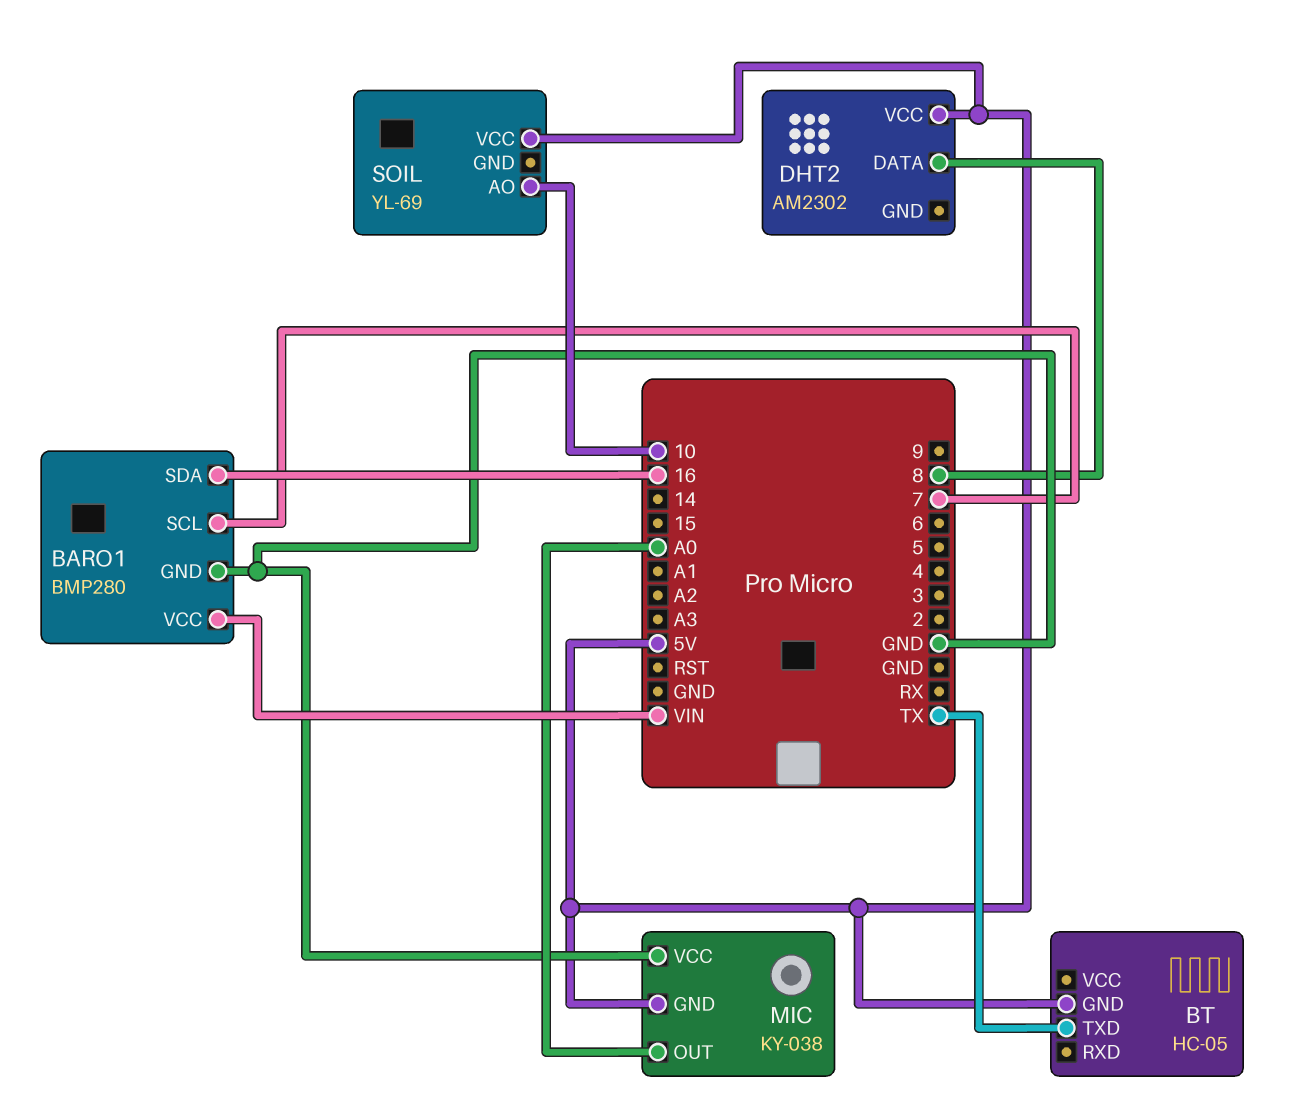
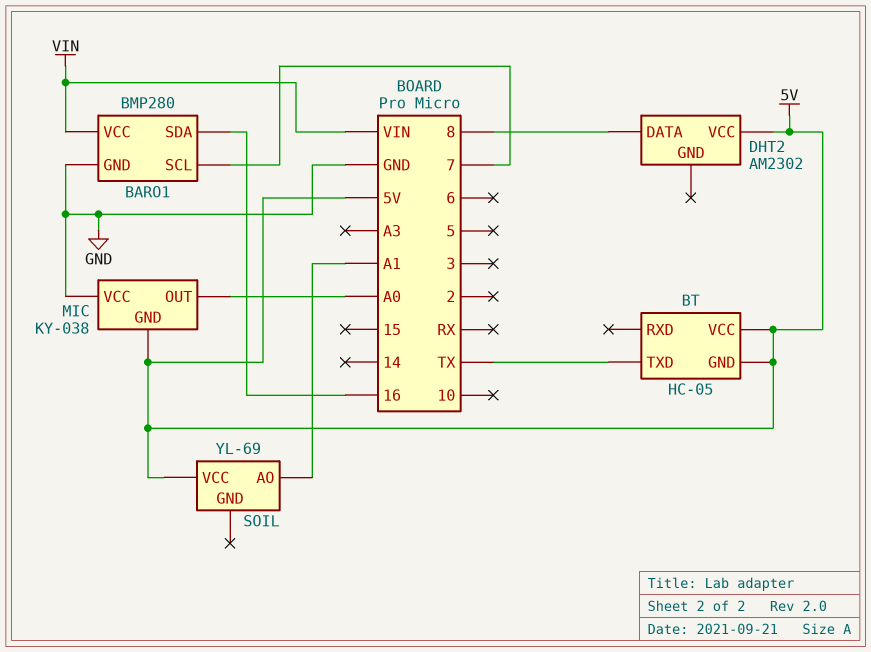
BT pin VCC: none -> 5V
SOIL pin AO: 10 -> A1

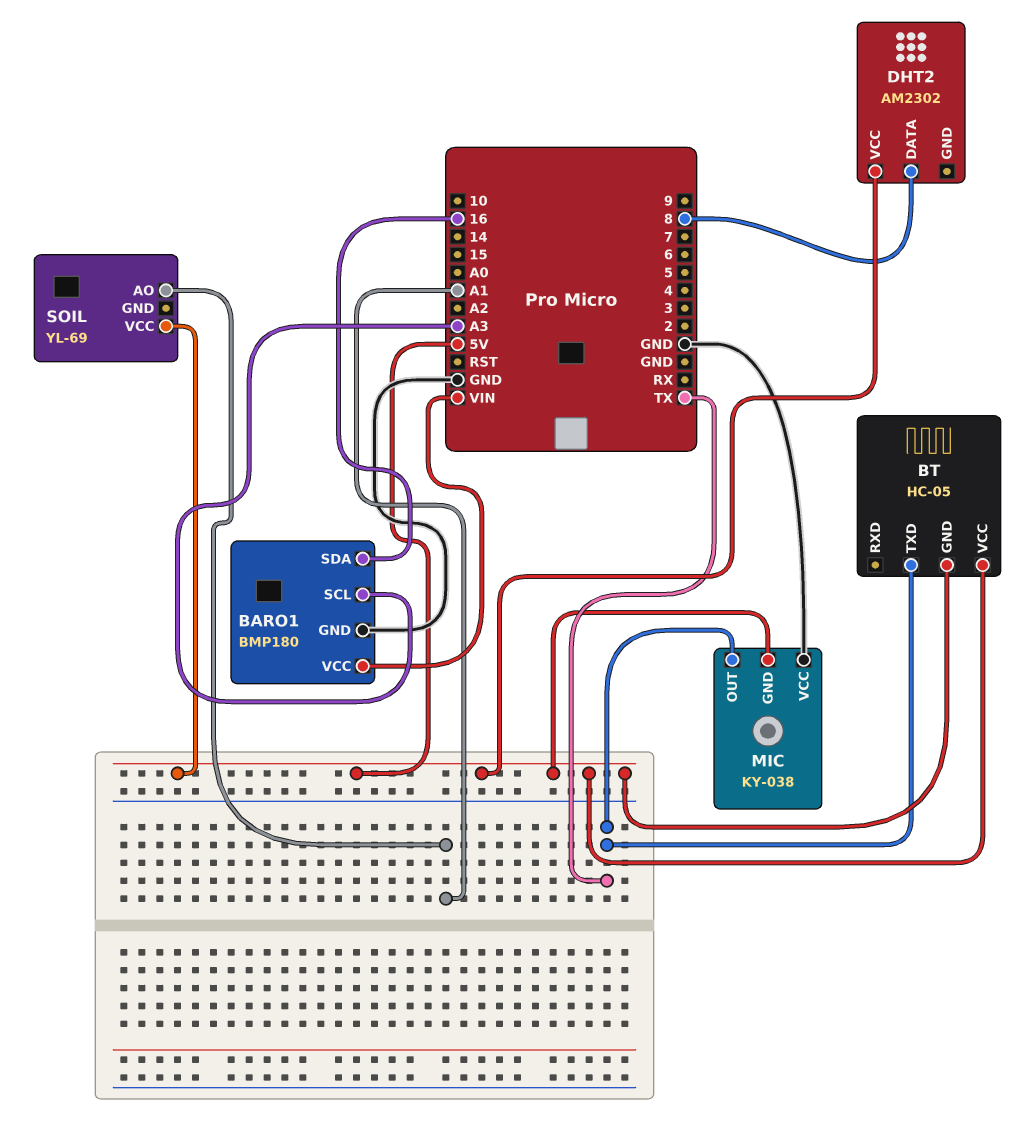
BARO1: BMP280 -> BMP180
BARO1 pin SCL: 7 -> A3
MIC pin OUT: A0 -> TX

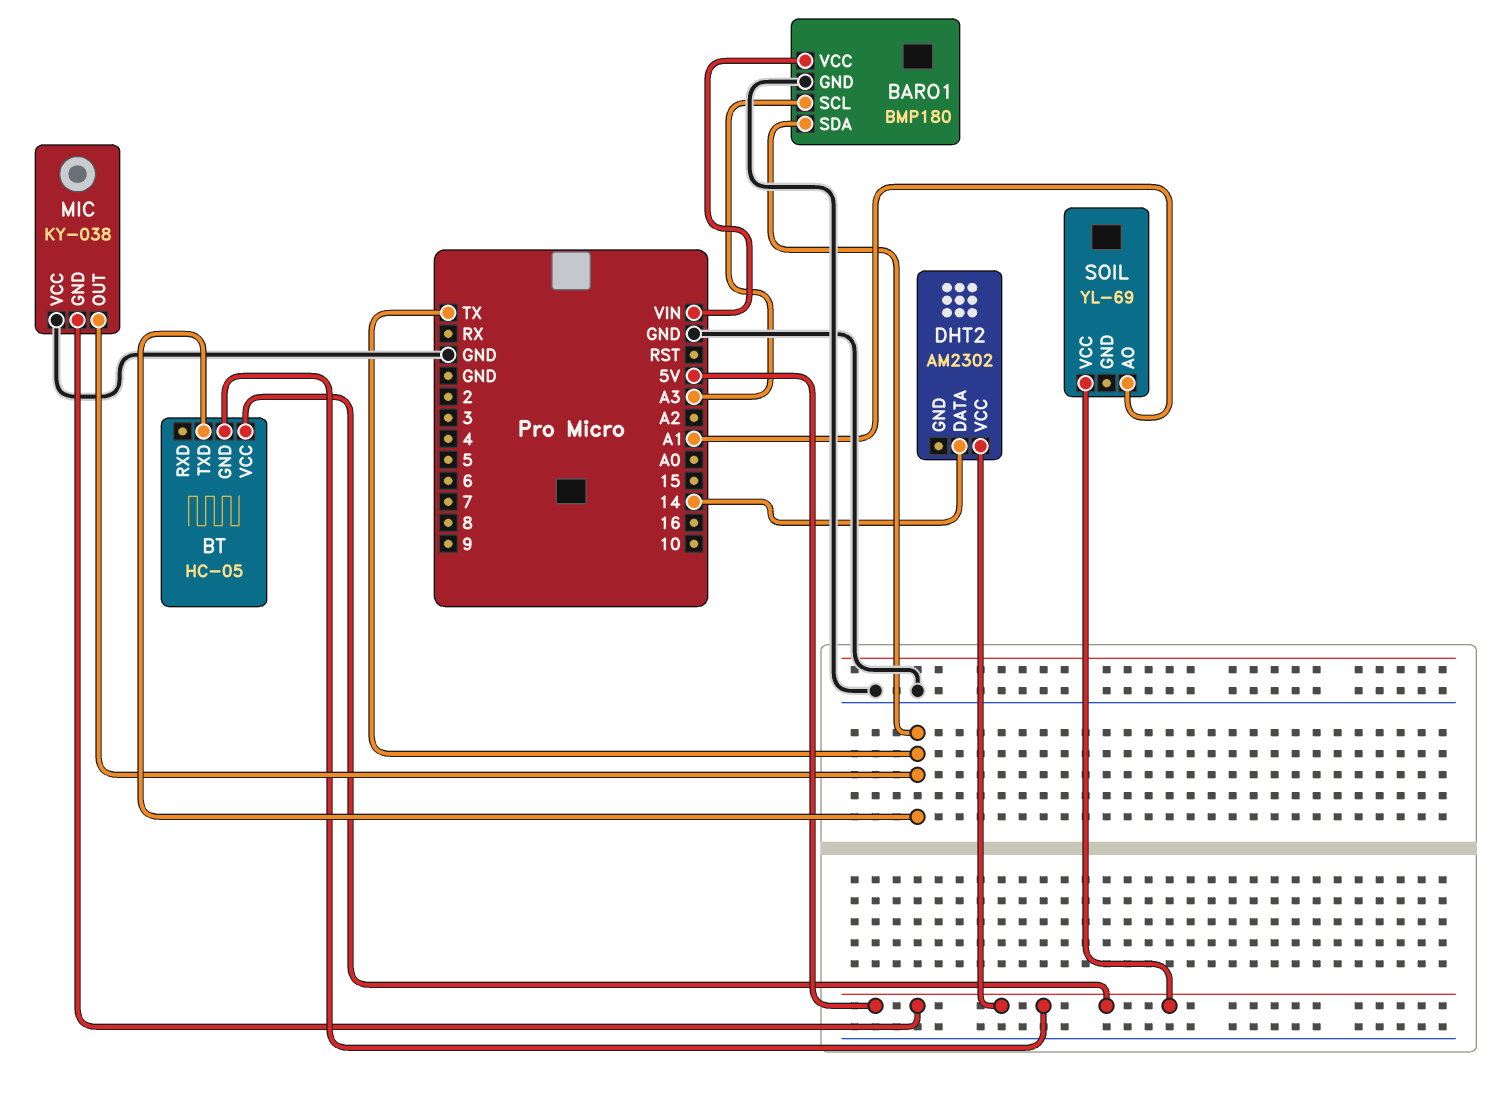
BARO1 pin SDA: 16 -> TX
DHT2 pin DATA: 8 -> 14

